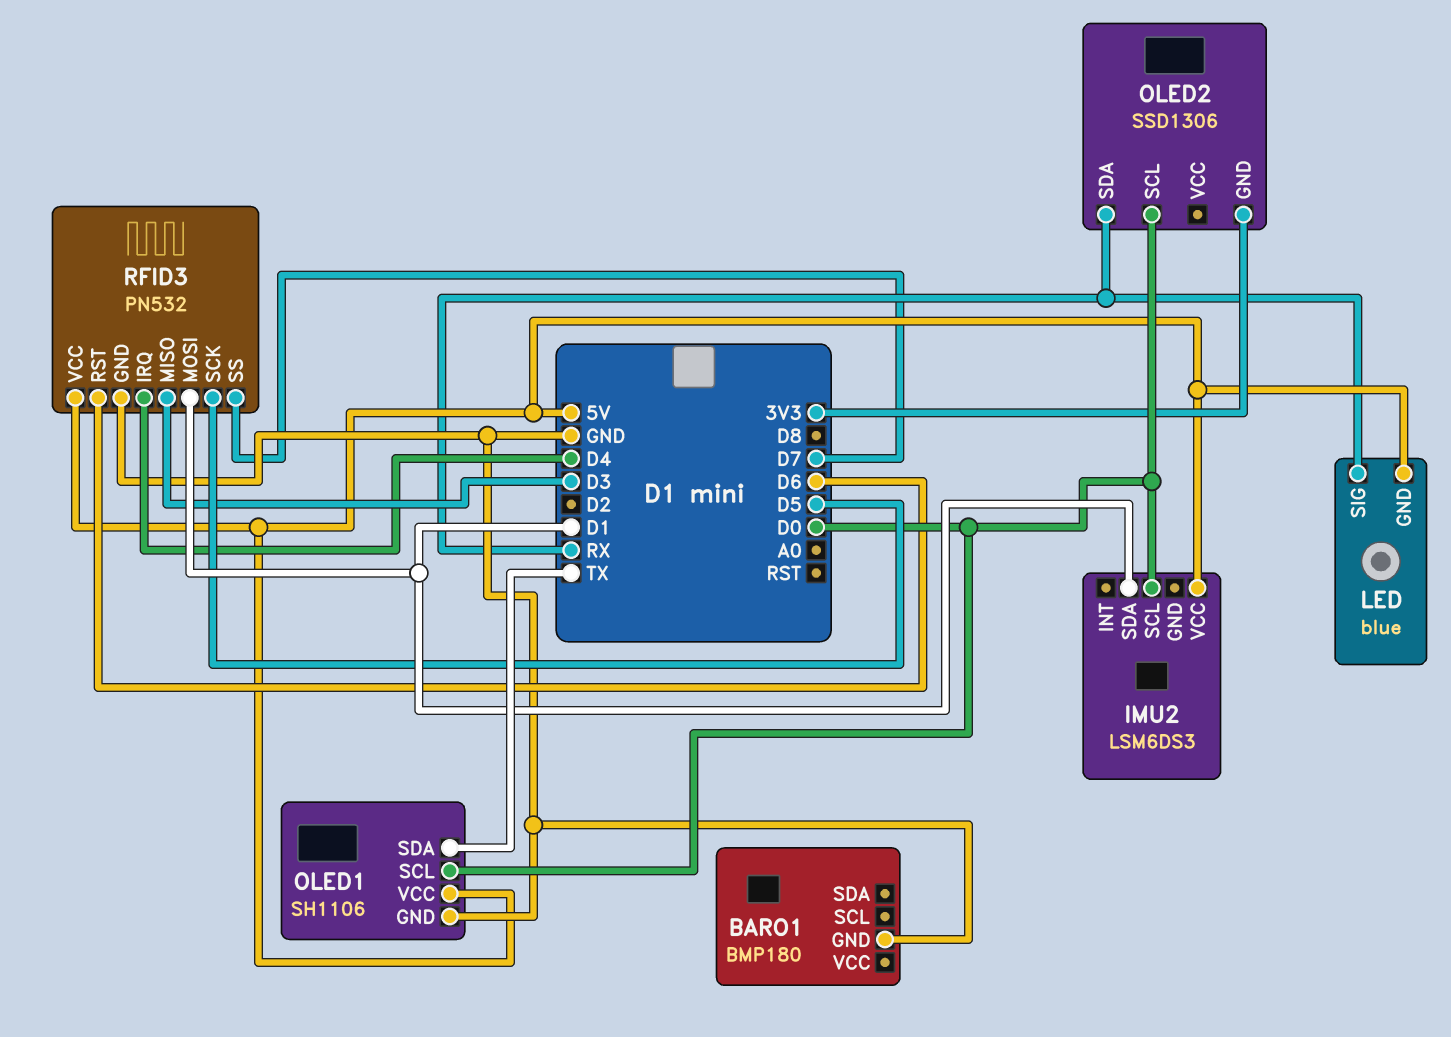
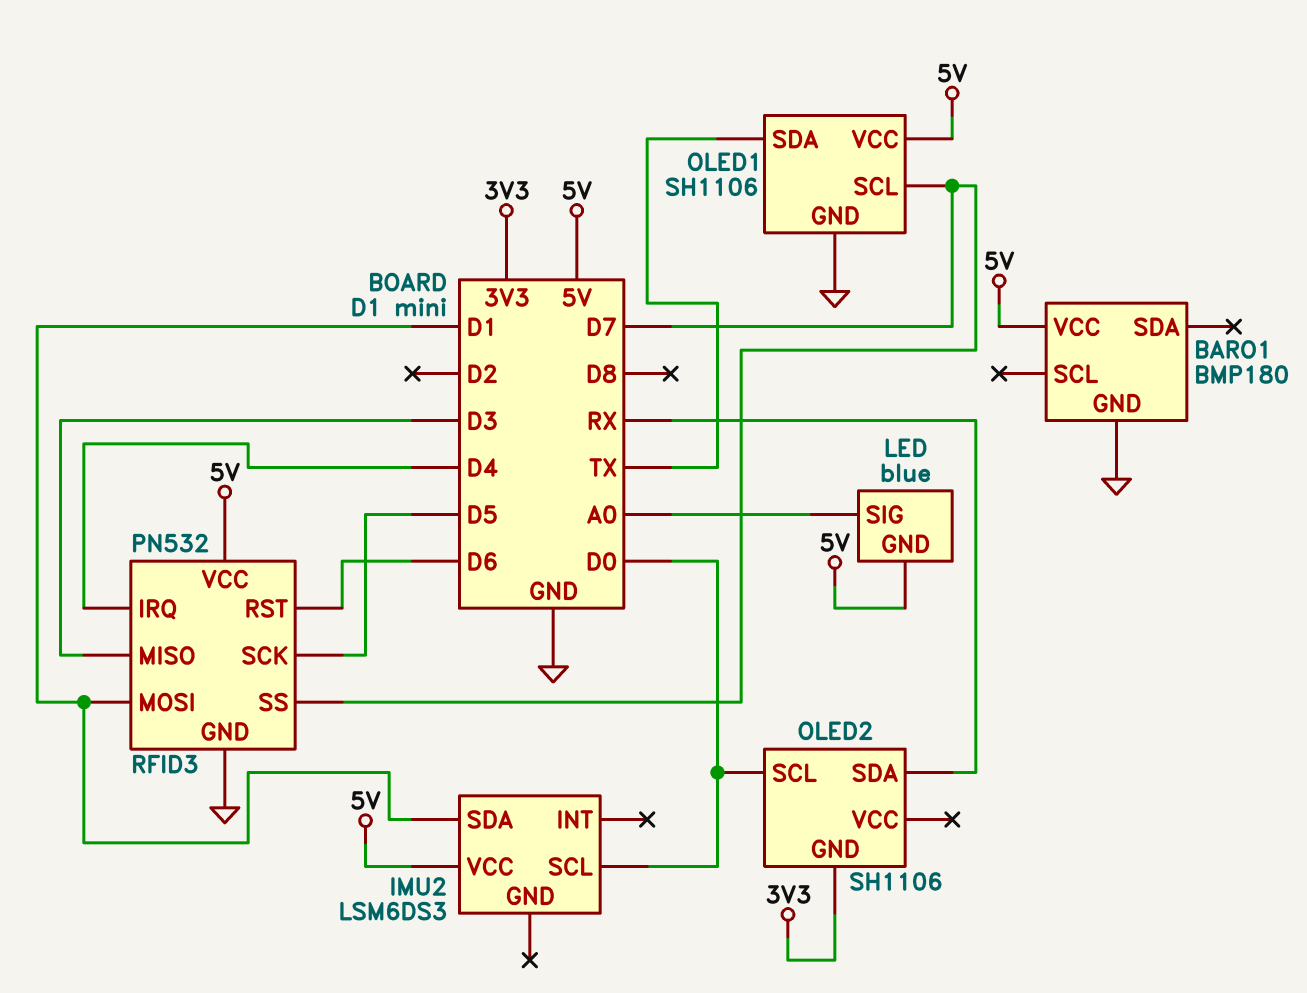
BARO1 pin VCC: none -> 5V
LED pin SIG: RX -> A0
OLED1 pin SCL: D0 -> D7
OLED2: SSD1306 -> SH1106

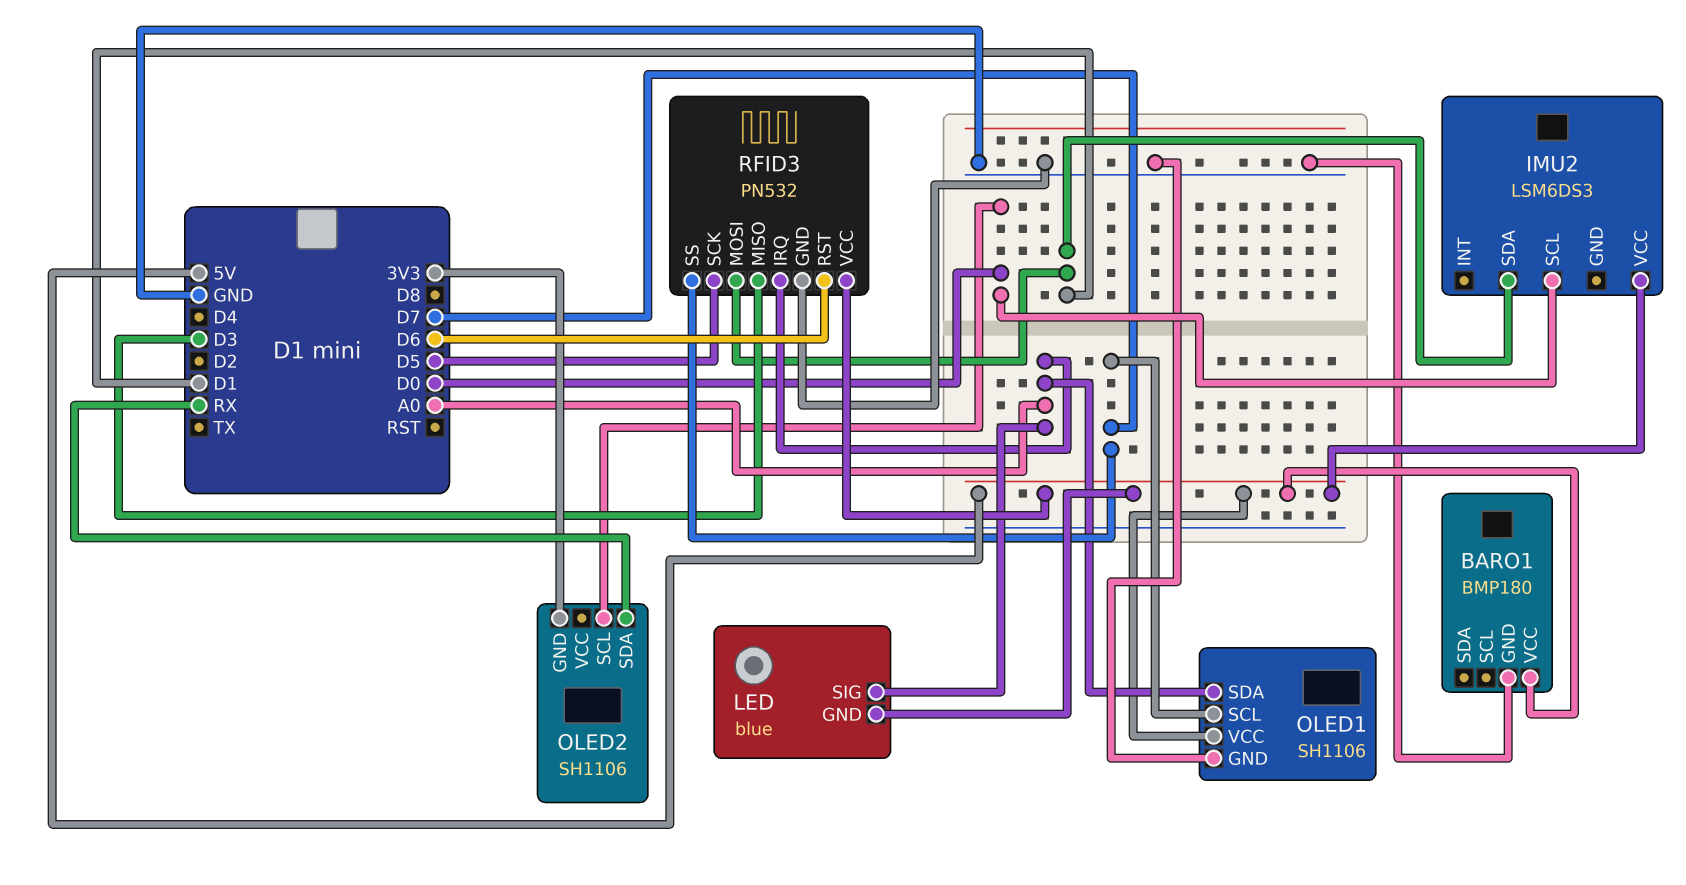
OLED1 pin SDA: TX -> A0
RFID3 pin IRQ: D4 -> A0

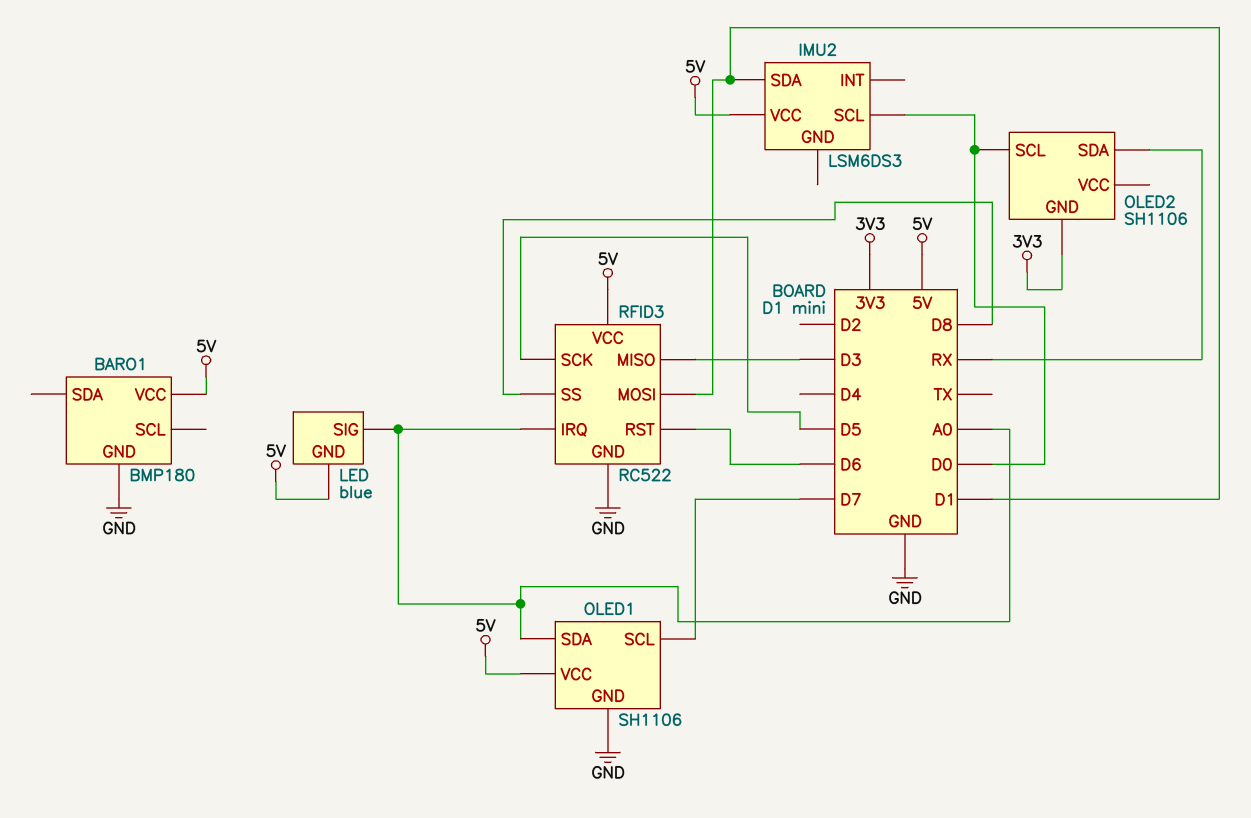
RFID3: PN532 -> RC522
RFID3 pin SS: D7 -> D8

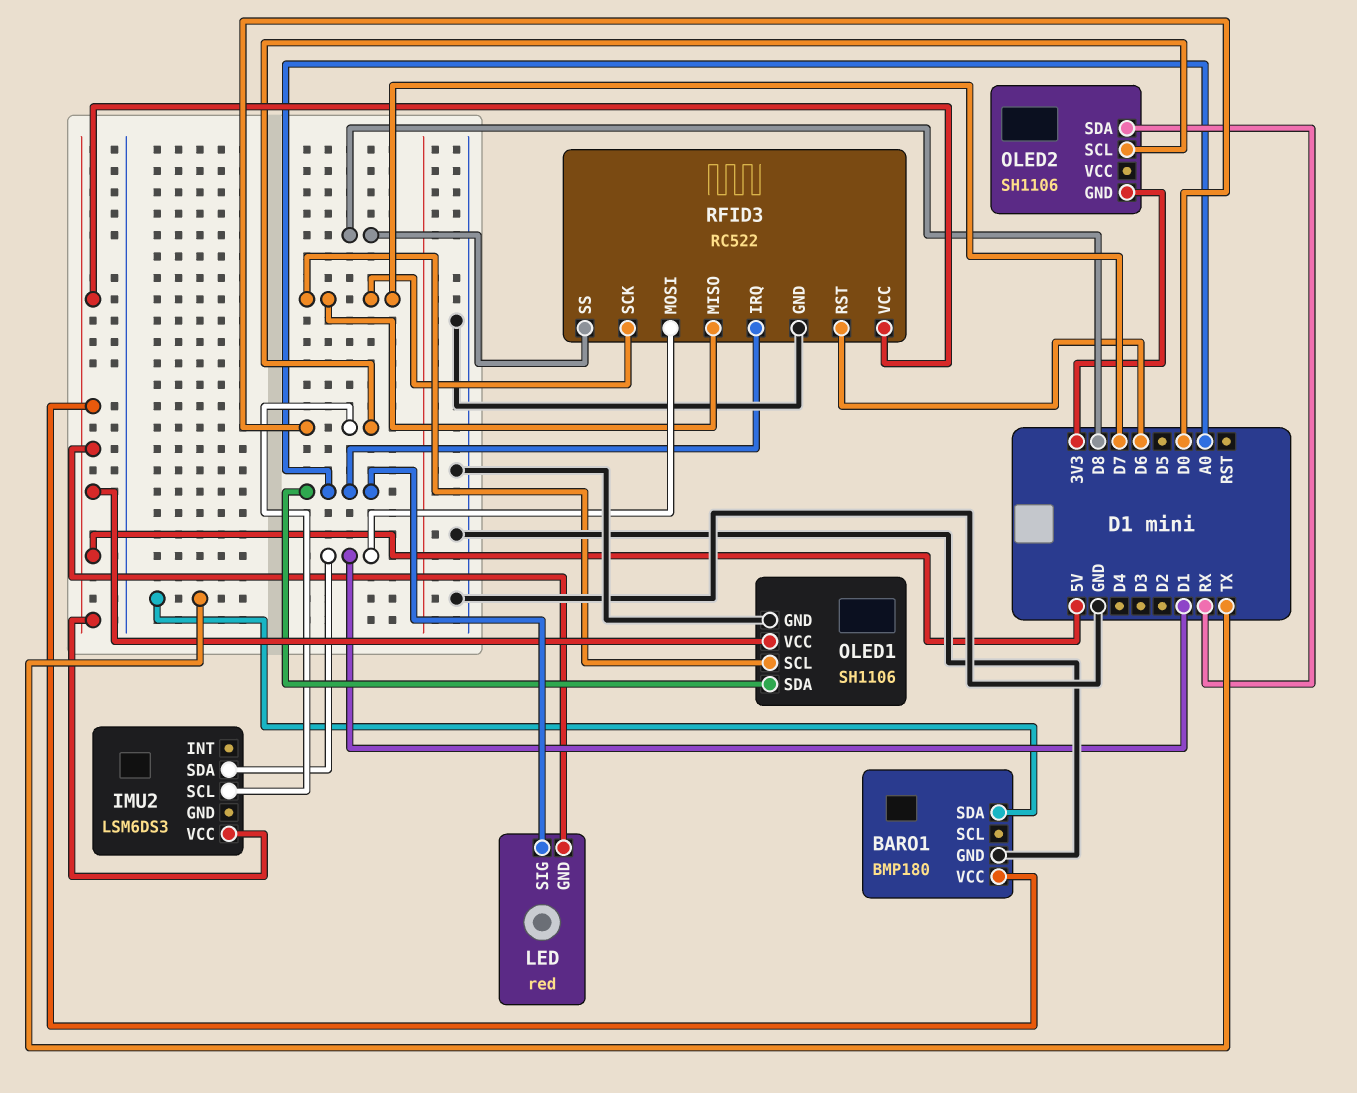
BARO1 pin SDA: none -> TX
LED: blue -> red
RFID3 pin MISO: D3 -> D7
RFID3 pin SCK: D5 -> D7

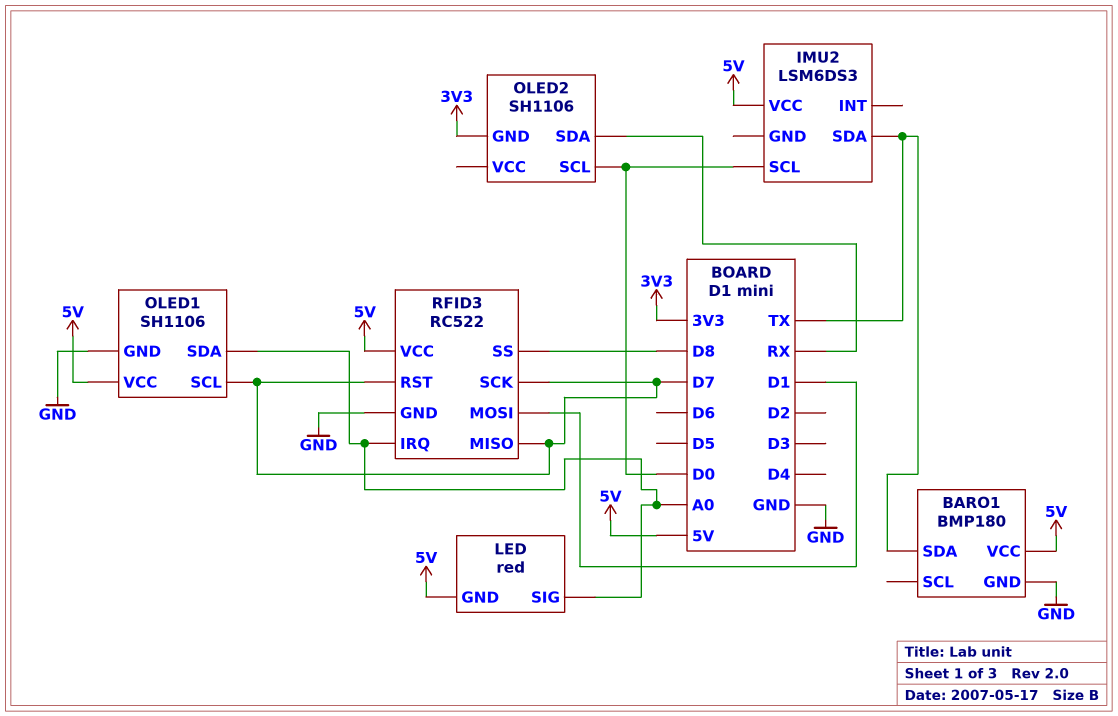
IMU2 pin SDA: D1 -> TX
RFID3 pin RST: D6 -> D7

